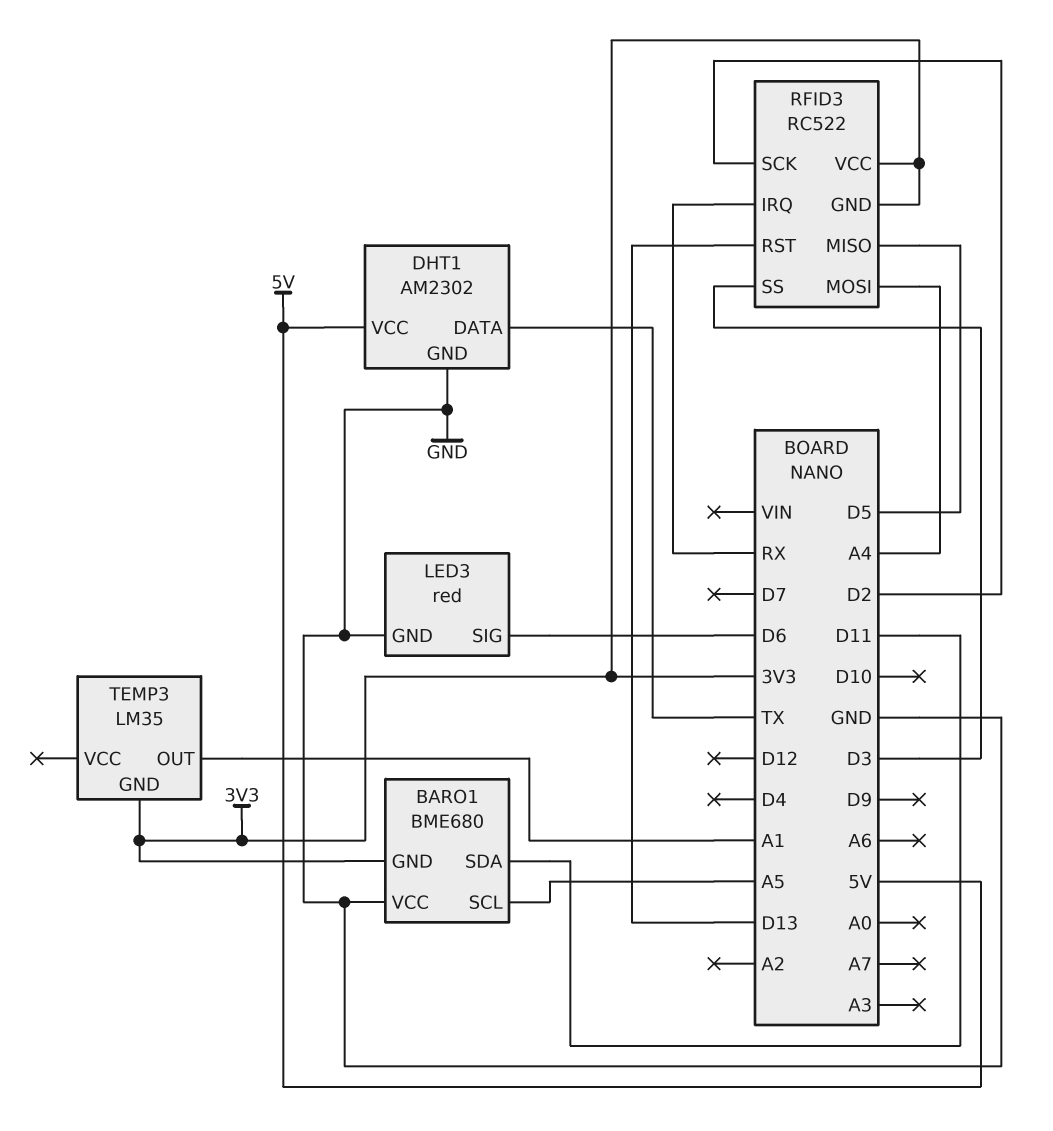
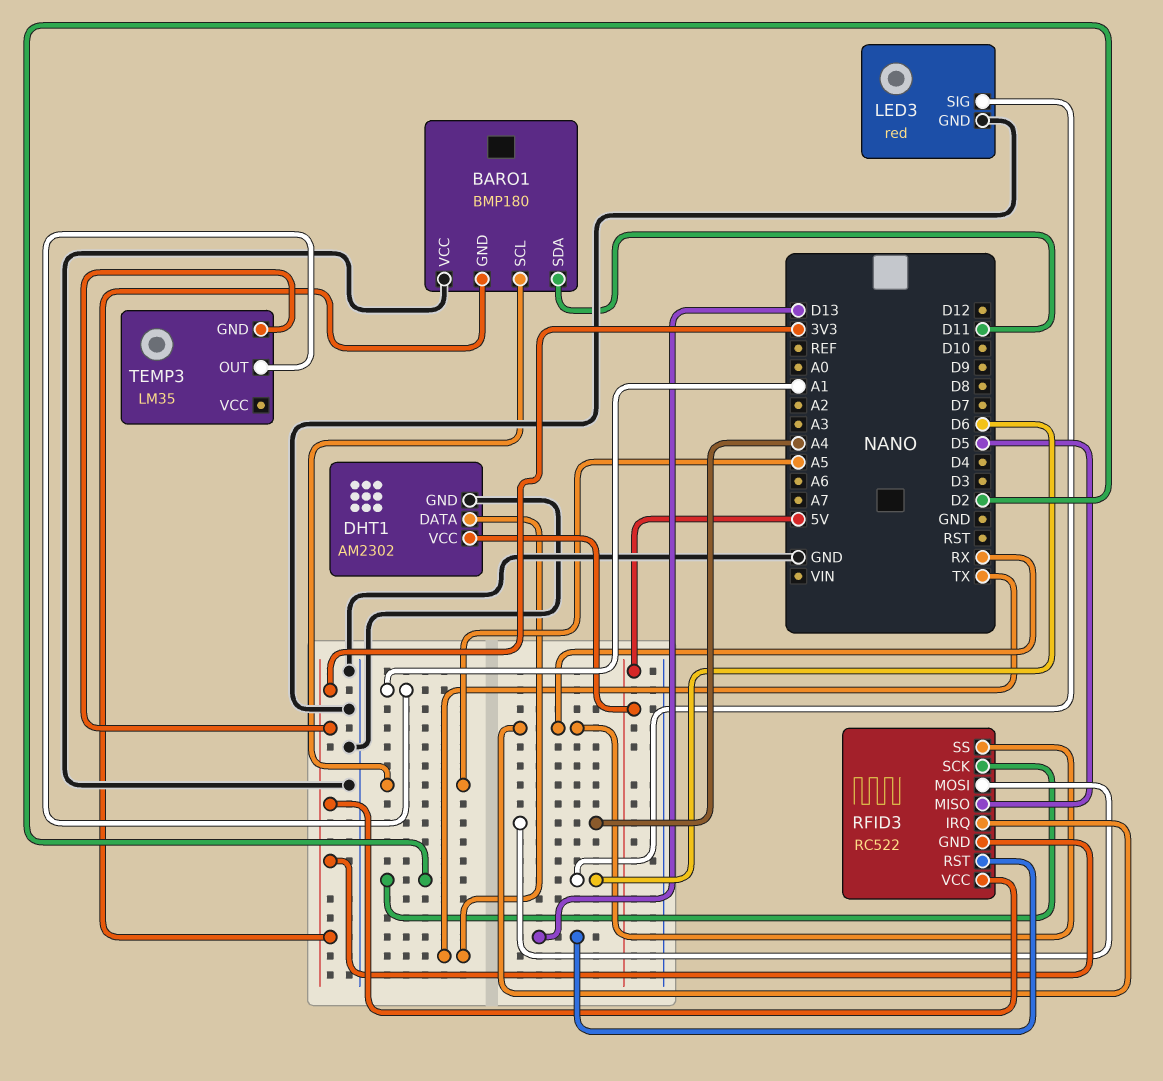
BARO1: BME680 -> BMP180
RFID3 pin SS: D3 -> RX

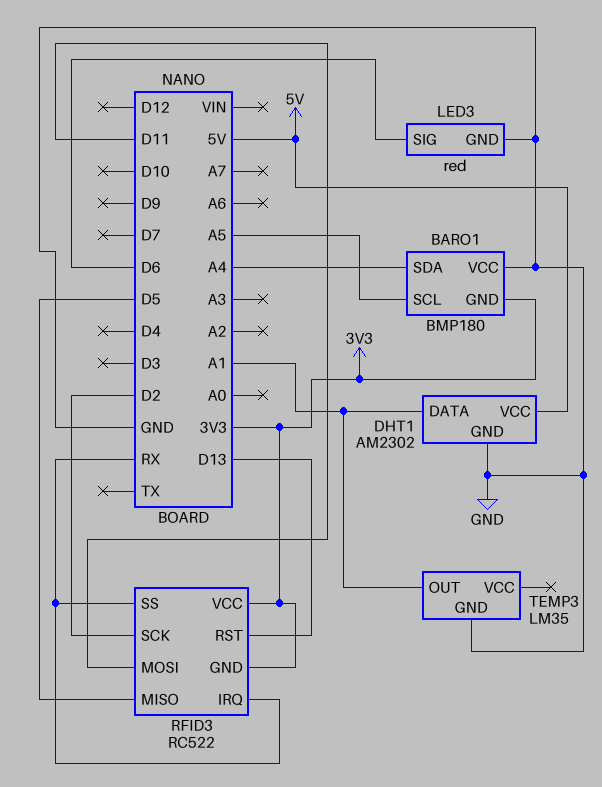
BARO1 pin SDA: D11 -> A4
DHT1 pin DATA: TX -> A1
RFID3 pin MOSI: A4 -> D11
TEMP3 pin GND: 3V3 -> GND

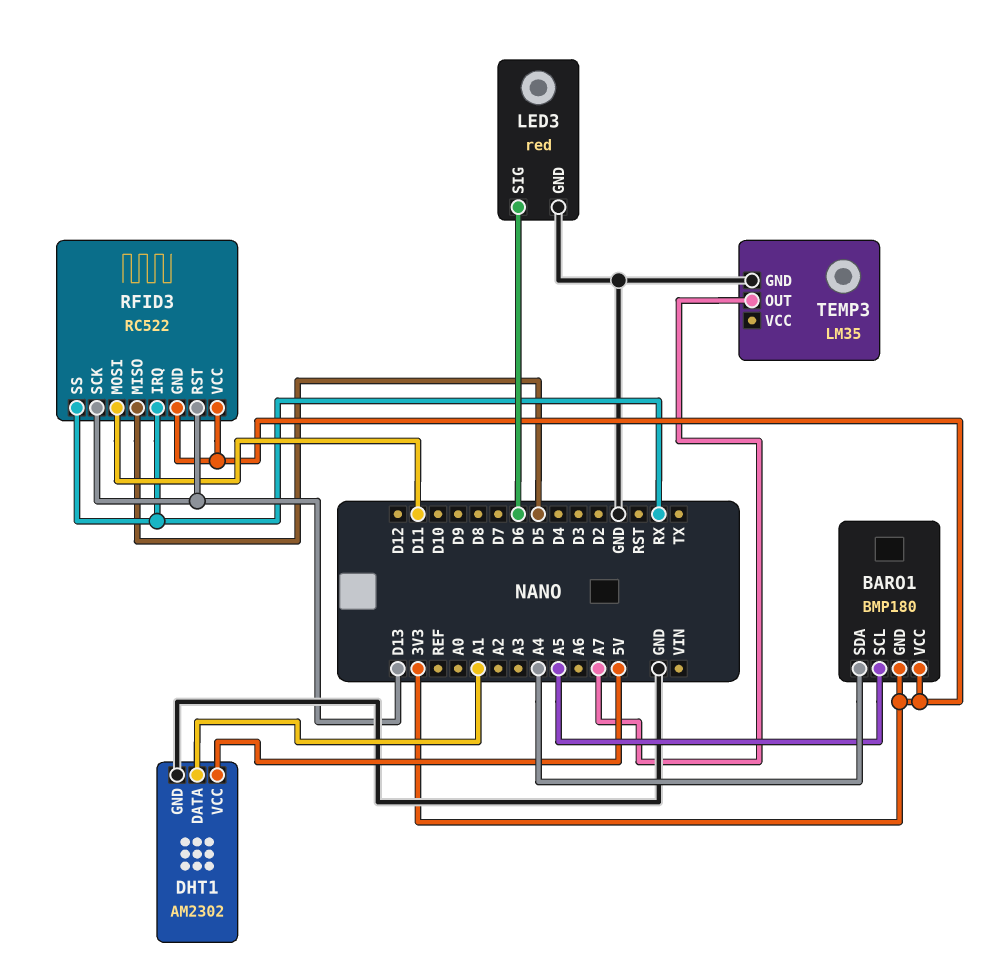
BARO1 pin VCC: GND -> 3V3
RFID3 pin SCK: D2 -> D13
TEMP3 pin OUT: A1 -> A7

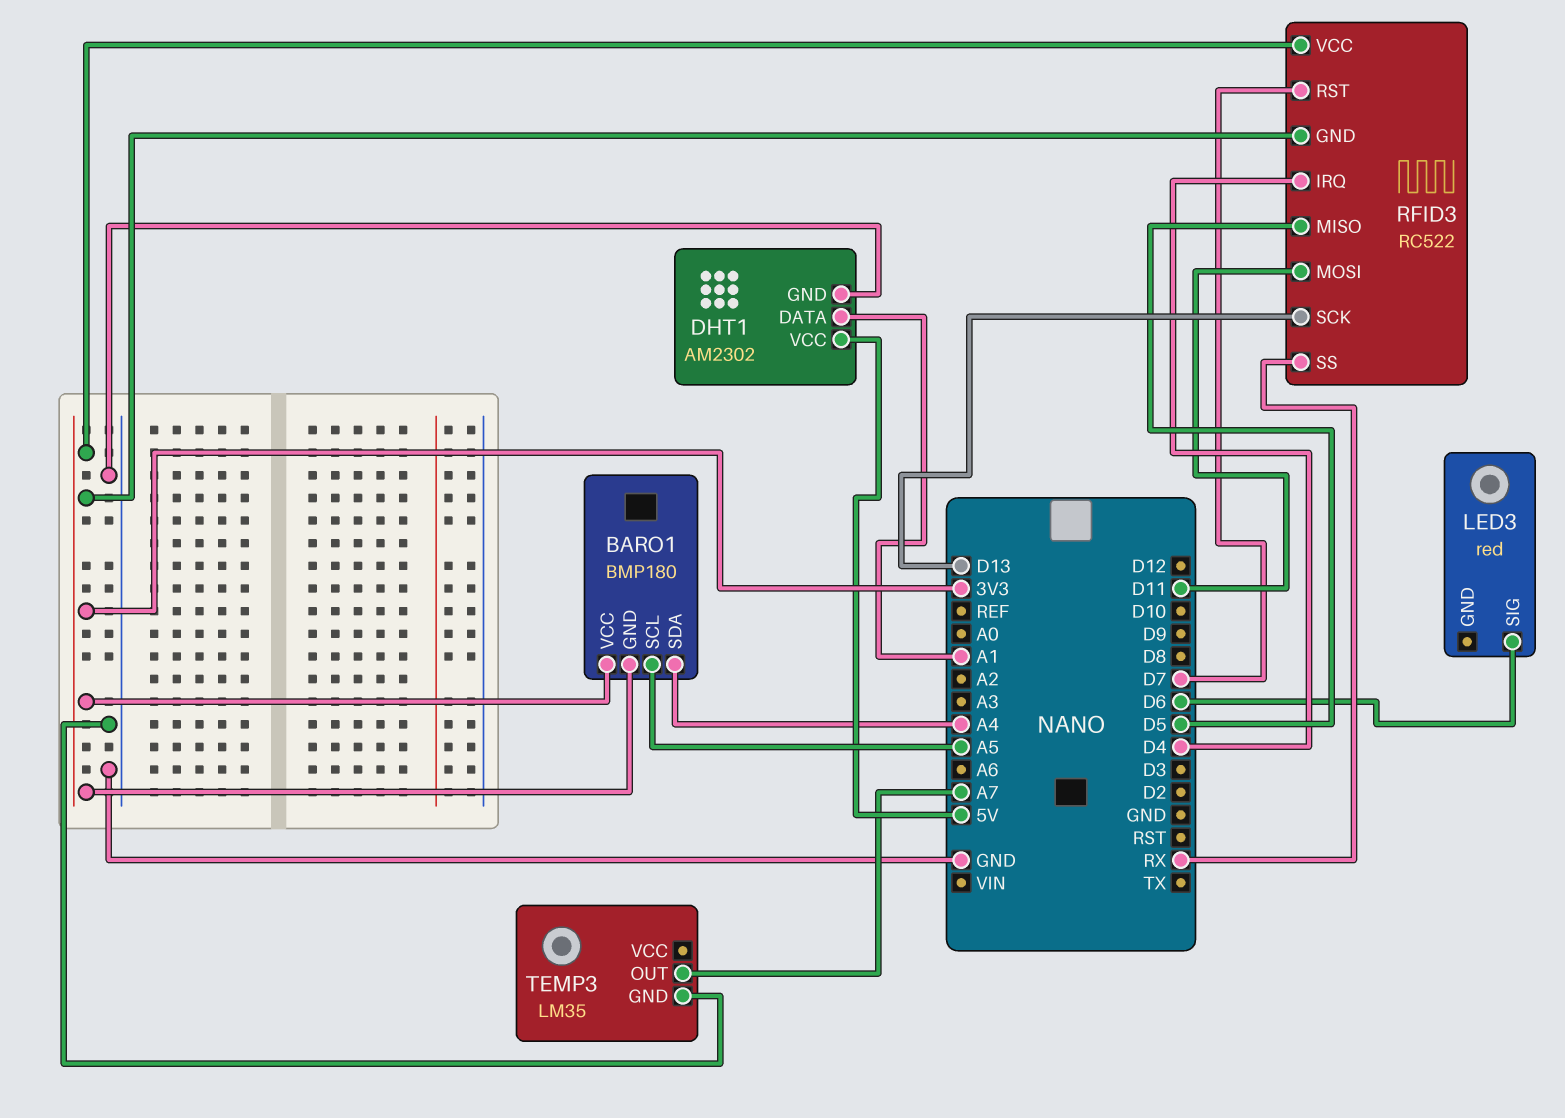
LED3 pin GND: GND -> none
RFID3 pin IRQ: RX -> D4
RFID3 pin RST: D13 -> D7

